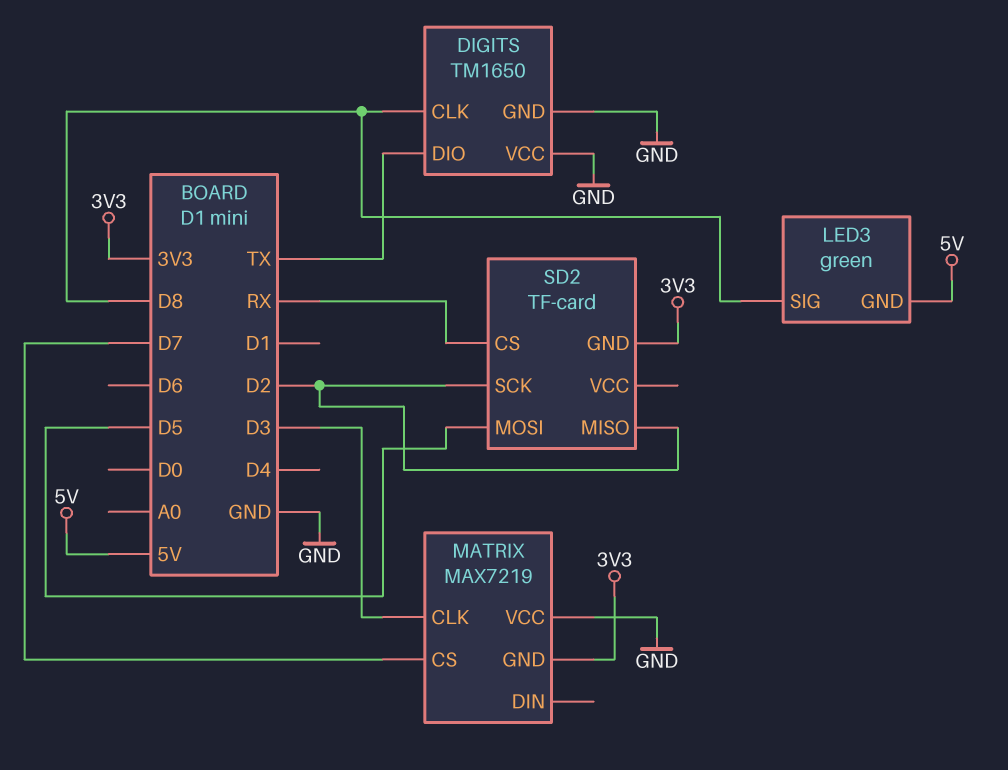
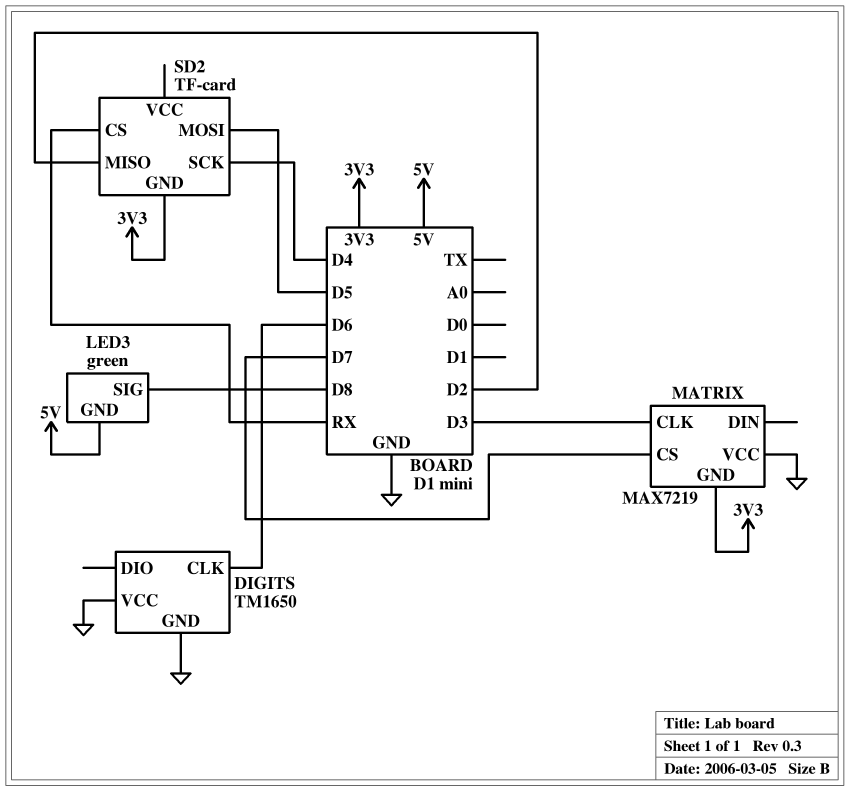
DIGITS pin CLK: D8 -> D6
DIGITS pin DIO: TX -> none
SD2 pin SCK: D2 -> D4

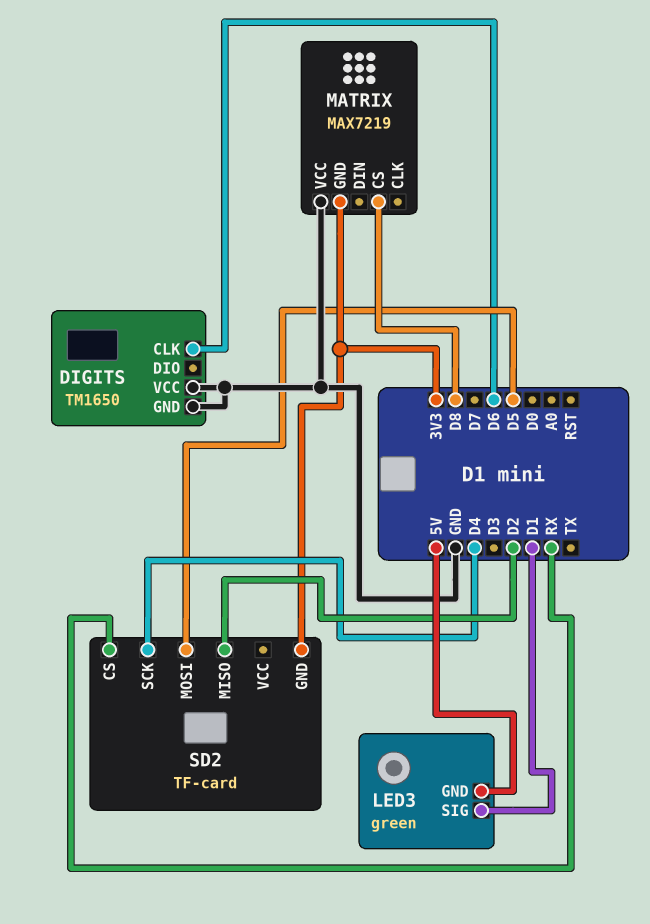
LED3 pin SIG: D8 -> D1
MATRIX pin CLK: D3 -> none
MATRIX pin CS: D7 -> D8

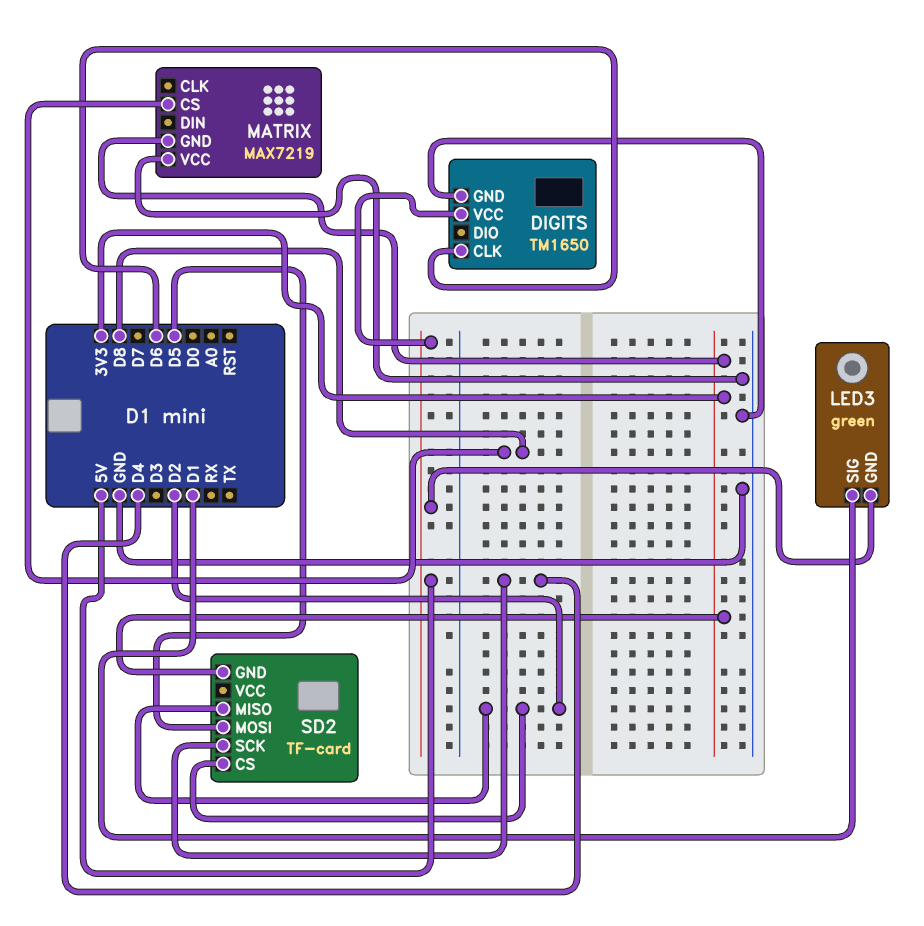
DIGITS pin VCC: GND -> 5V
SD2 pin CS: RX -> D2

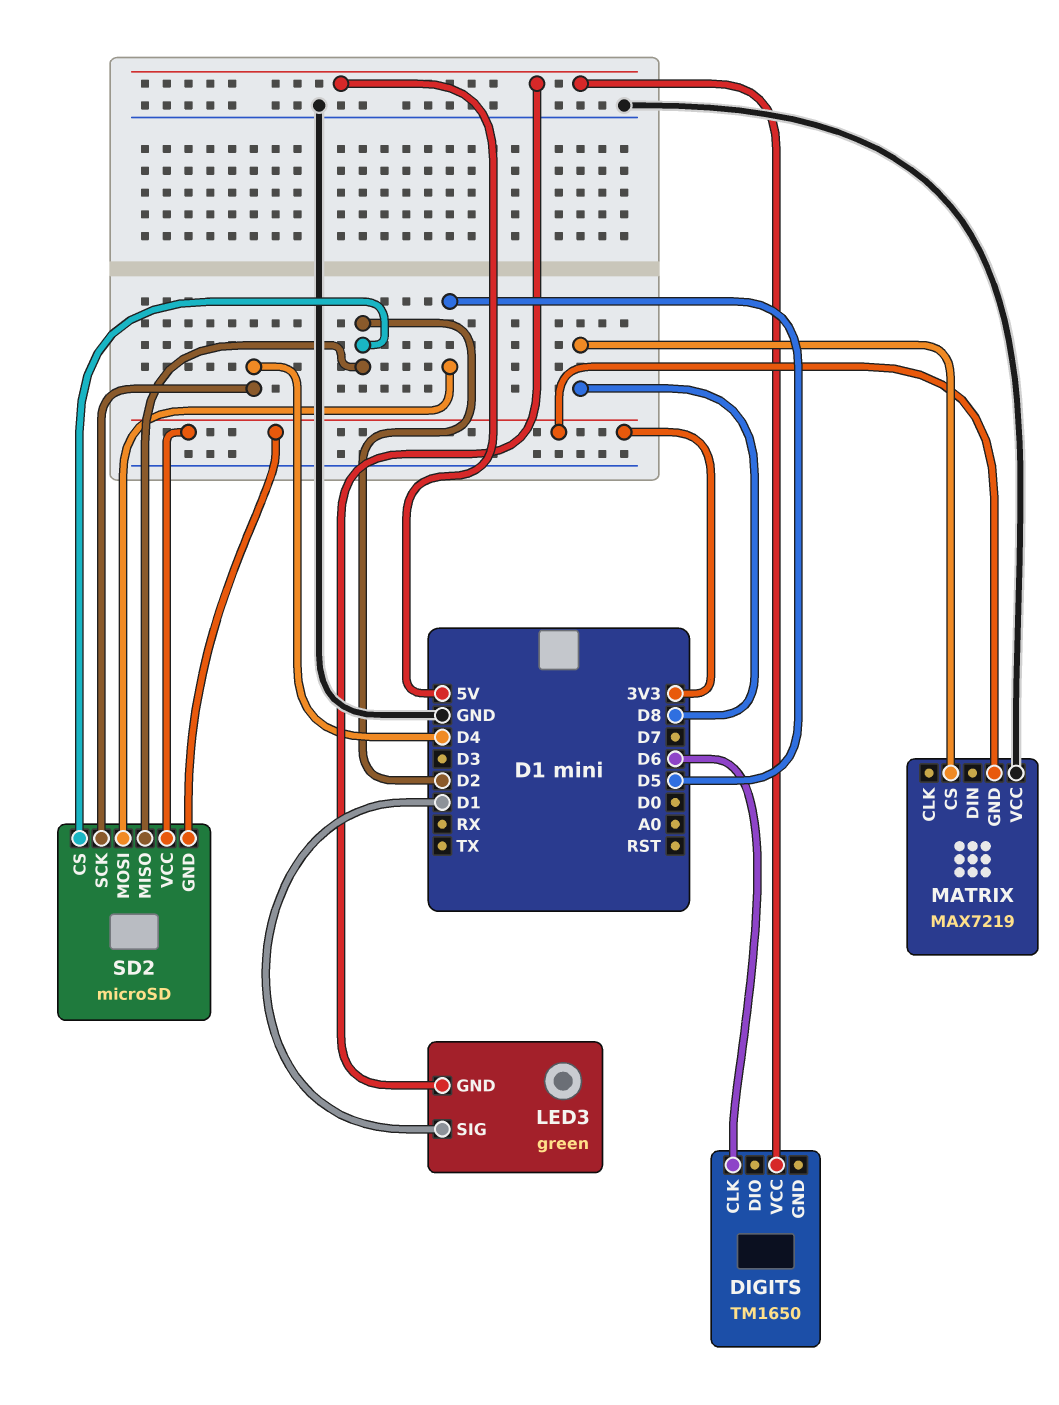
DIGITS pin GND: GND -> none
SD2: TF-card -> microSD
SD2 pin VCC: none -> 3V3

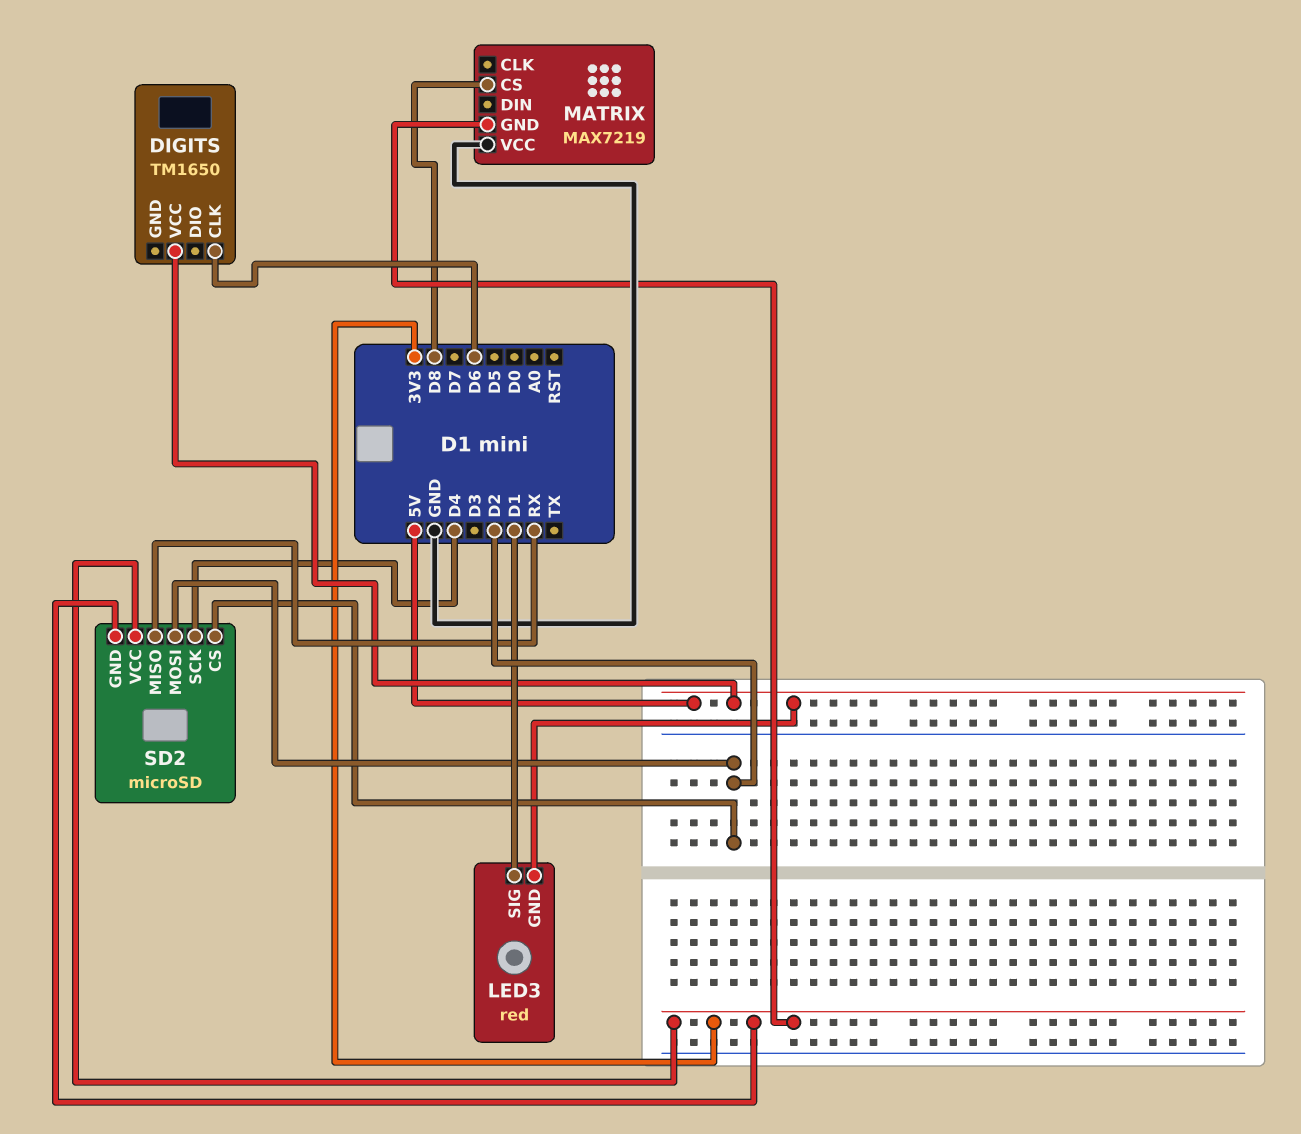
LED3: green -> red
SD2 pin MISO: D2 -> RX
SD2 pin MOSI: D5 -> D2

